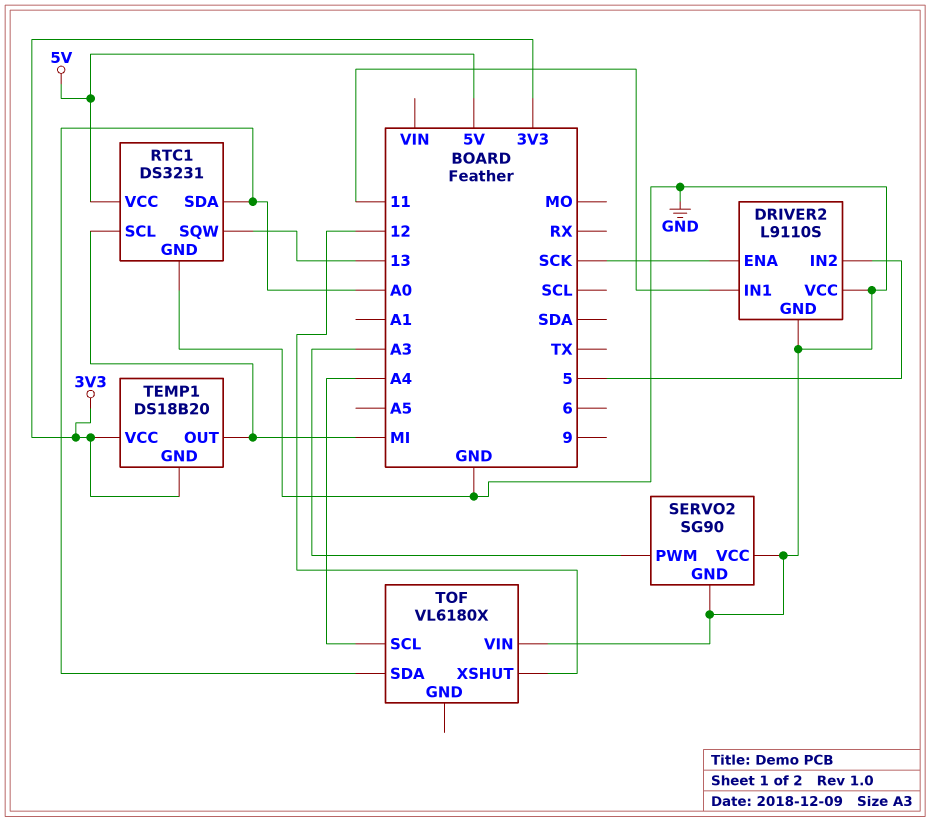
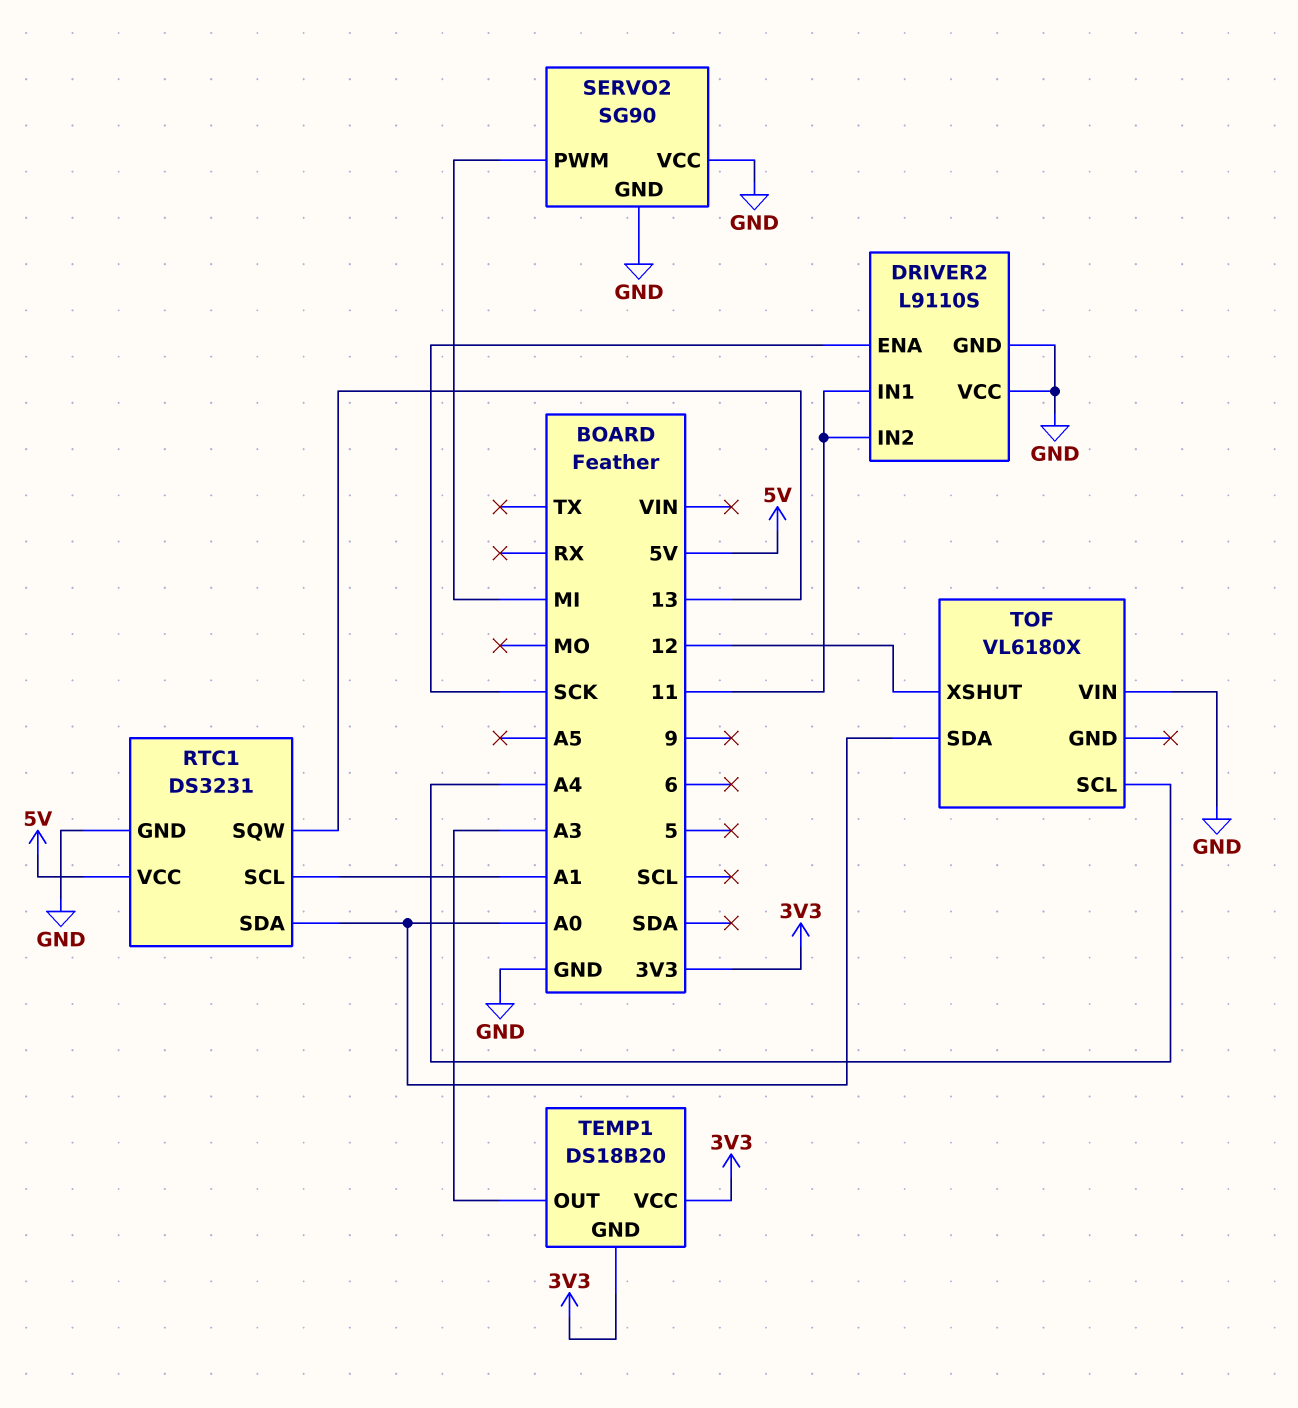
DRIVER2 pin IN2: 5 -> 11
RTC1 pin SCL: MI -> A1
SERVO2 pin PWM: A3 -> MI
TEMP1 pin OUT: MI -> A3

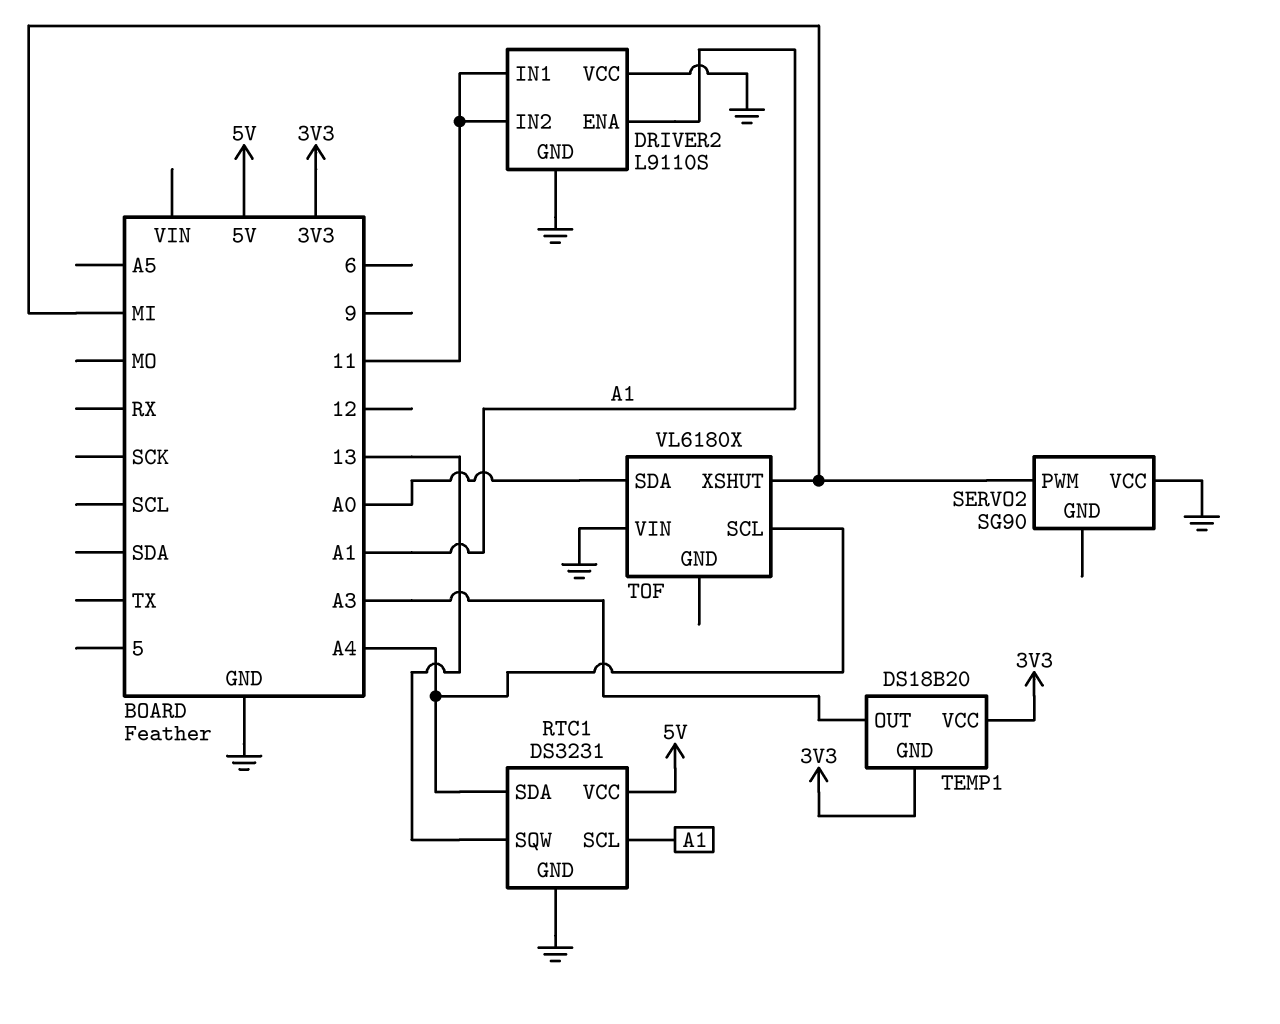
DRIVER2 pin ENA: SCK -> A1
RTC1 pin SDA: A0 -> A4
SERVO2 pin GND: GND -> none
TOF pin XSHUT: 12 -> MI

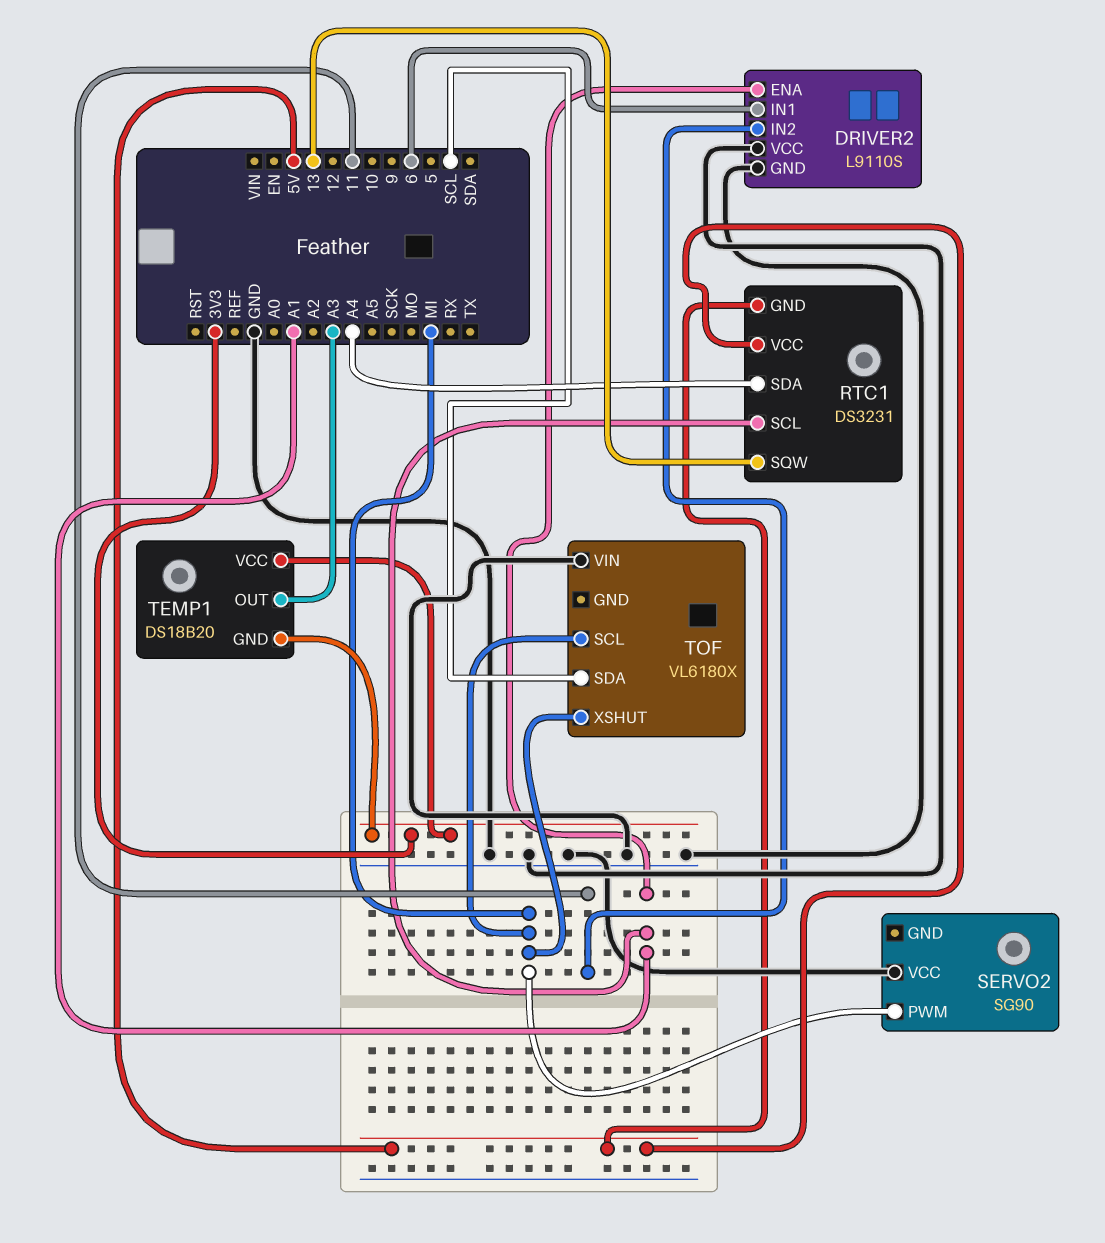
DRIVER2 pin IN1: 11 -> 6
RTC1 pin GND: GND -> 5V
TOF pin SCL: A4 -> MI
TOF pin SDA: A0 -> SCL

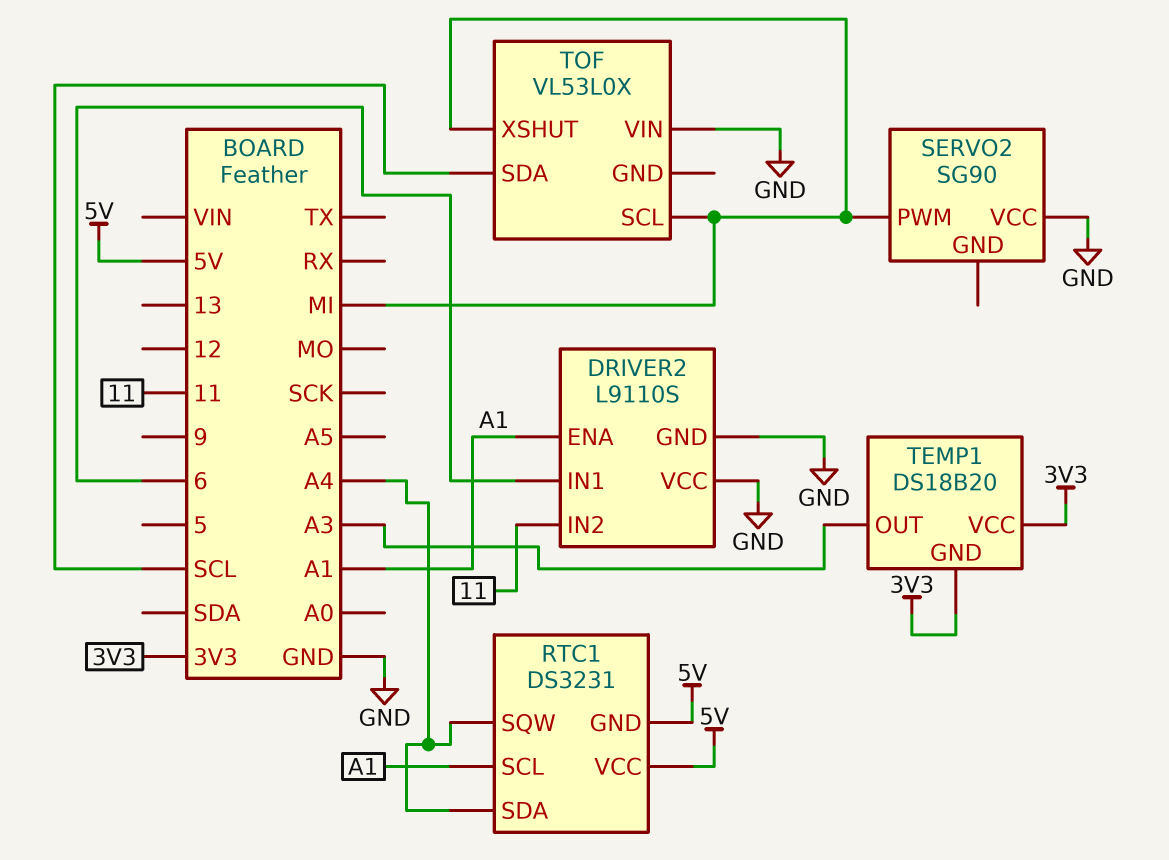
RTC1 pin SQW: 13 -> A4
TOF: VL6180X -> VL53L0X

